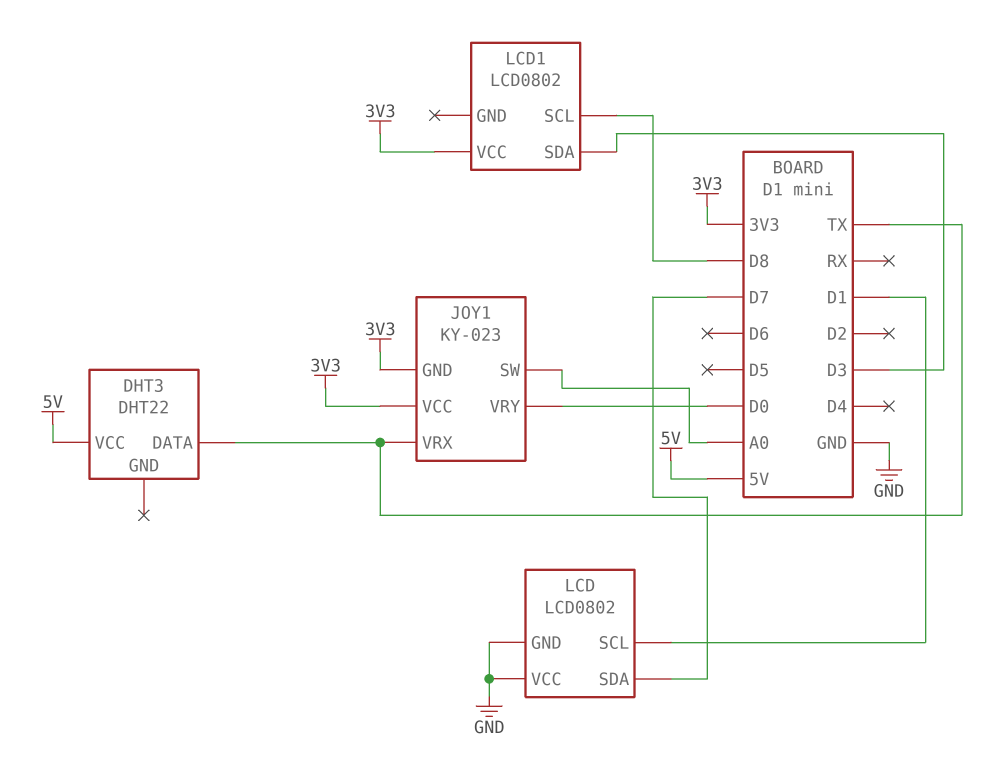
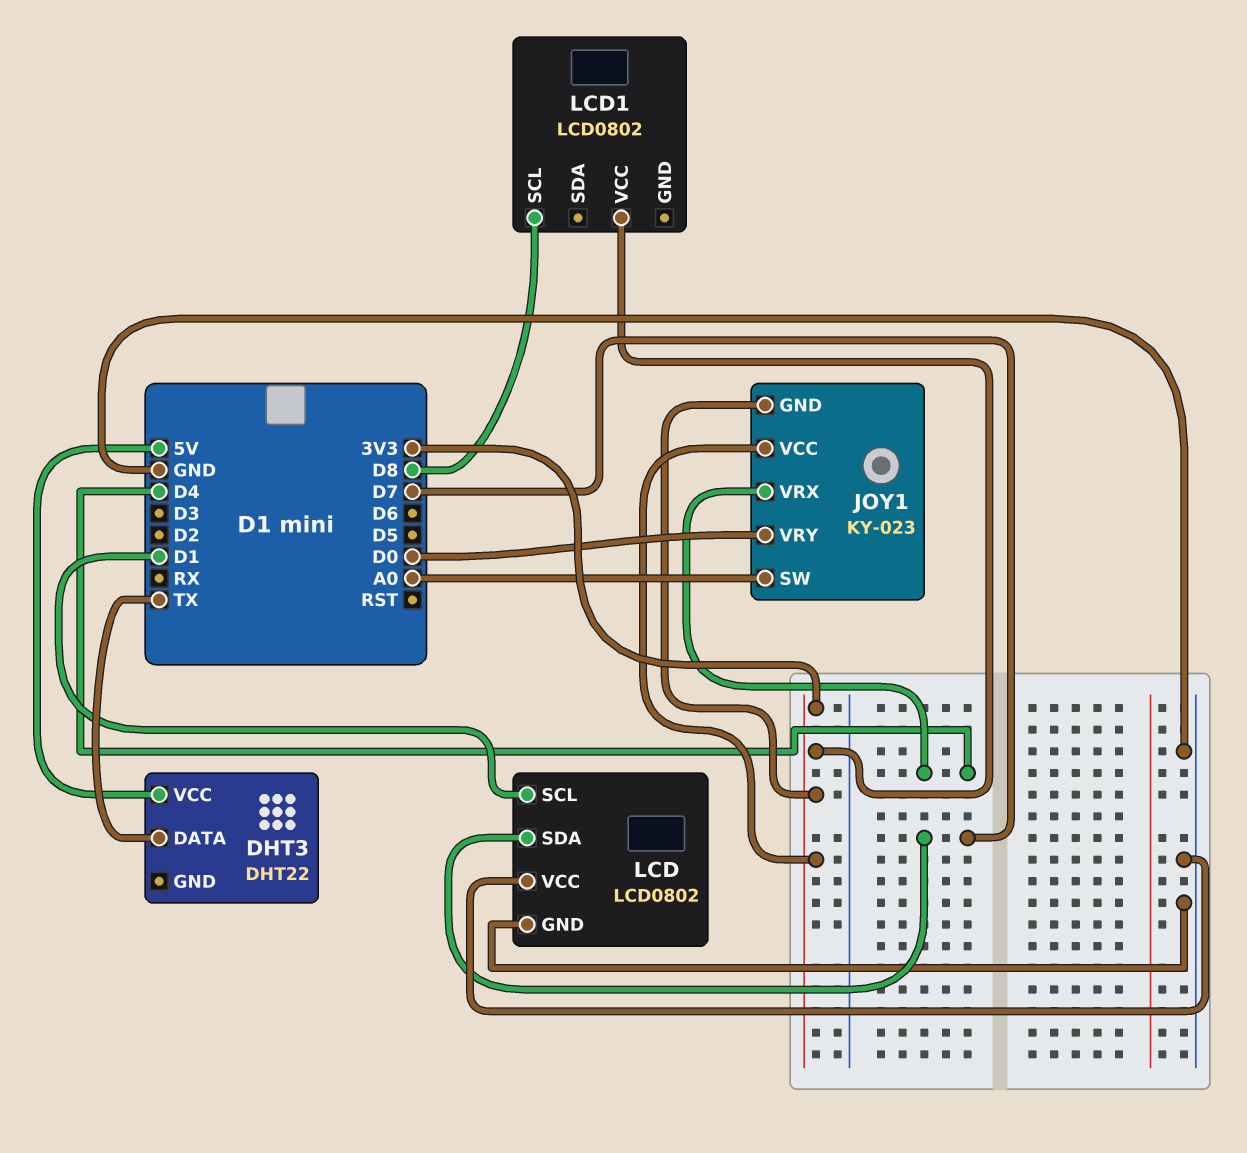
JOY1 pin VRX: TX -> D4
LCD1 pin SDA: D3 -> none

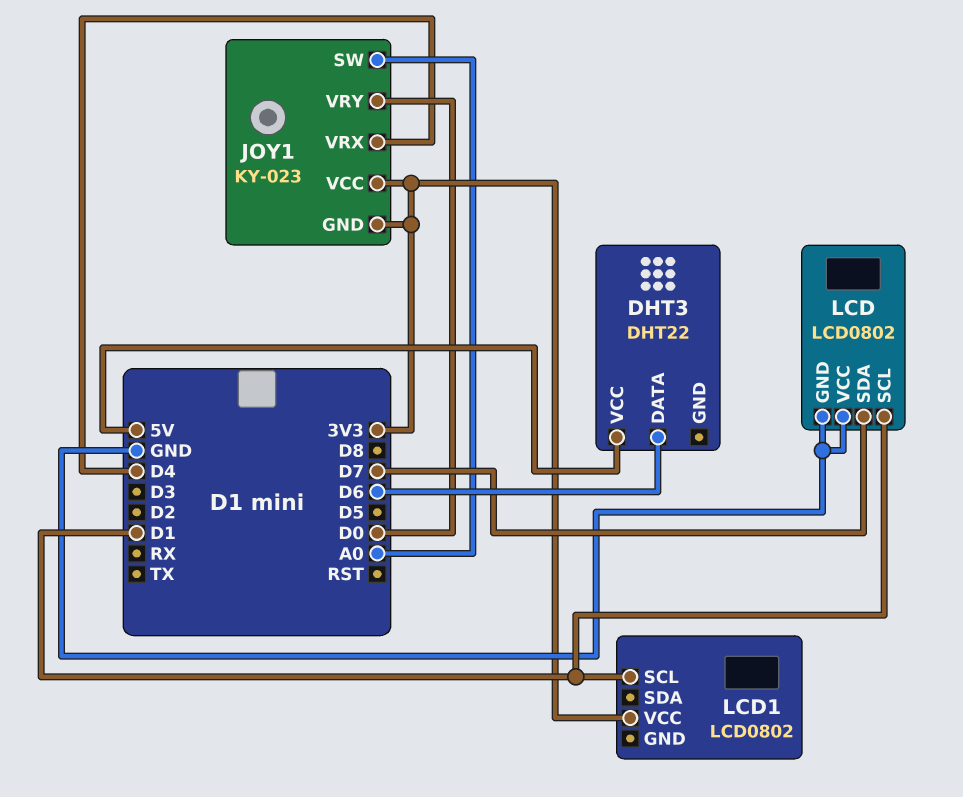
DHT3 pin DATA: TX -> D6
LCD1 pin SCL: D8 -> D1

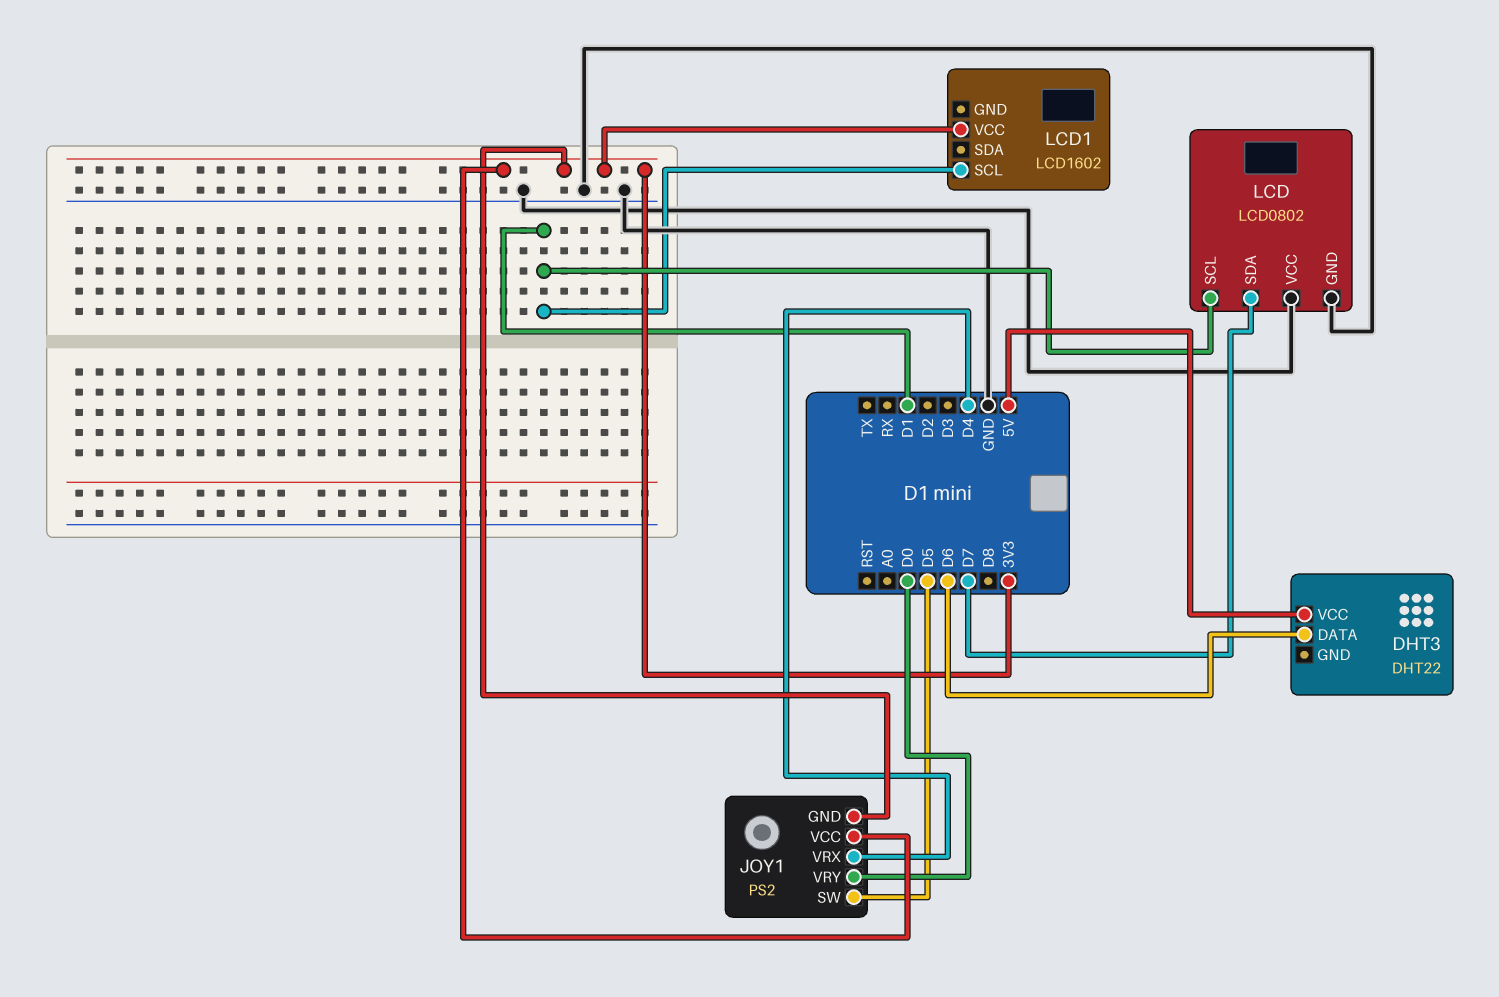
JOY1: KY-023 -> PS2
JOY1 pin SW: A0 -> D5
LCD1: LCD0802 -> LCD1602

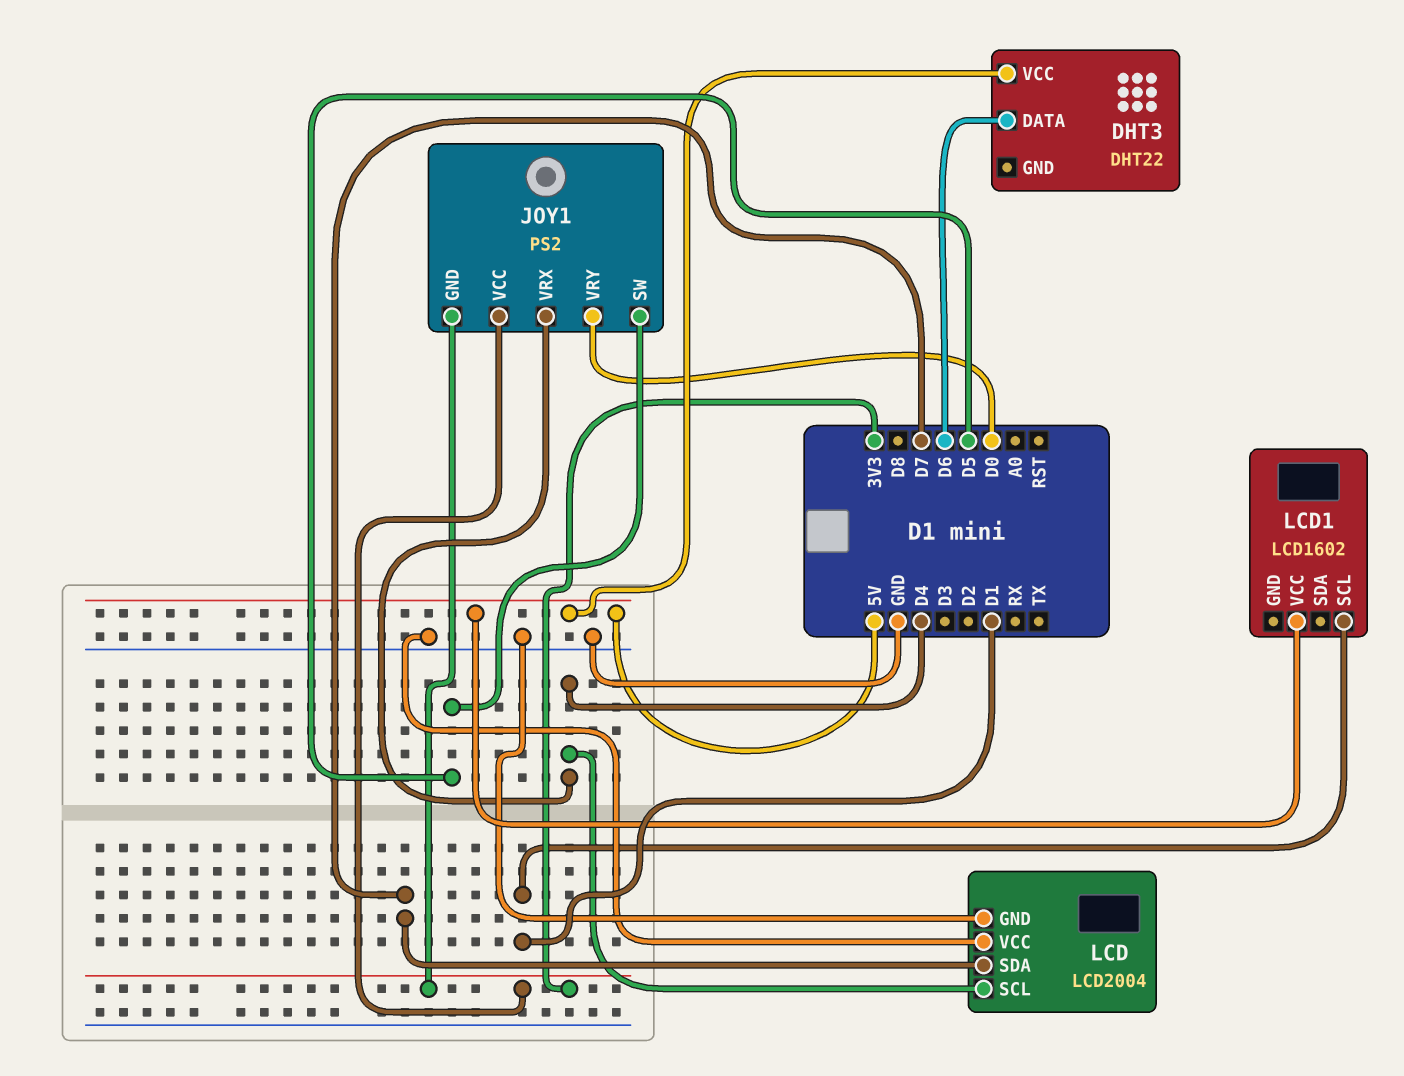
LCD: LCD0802 -> LCD2004
LCD pin SCL: D1 -> D4
LCD1 pin VCC: 3V3 -> 5V

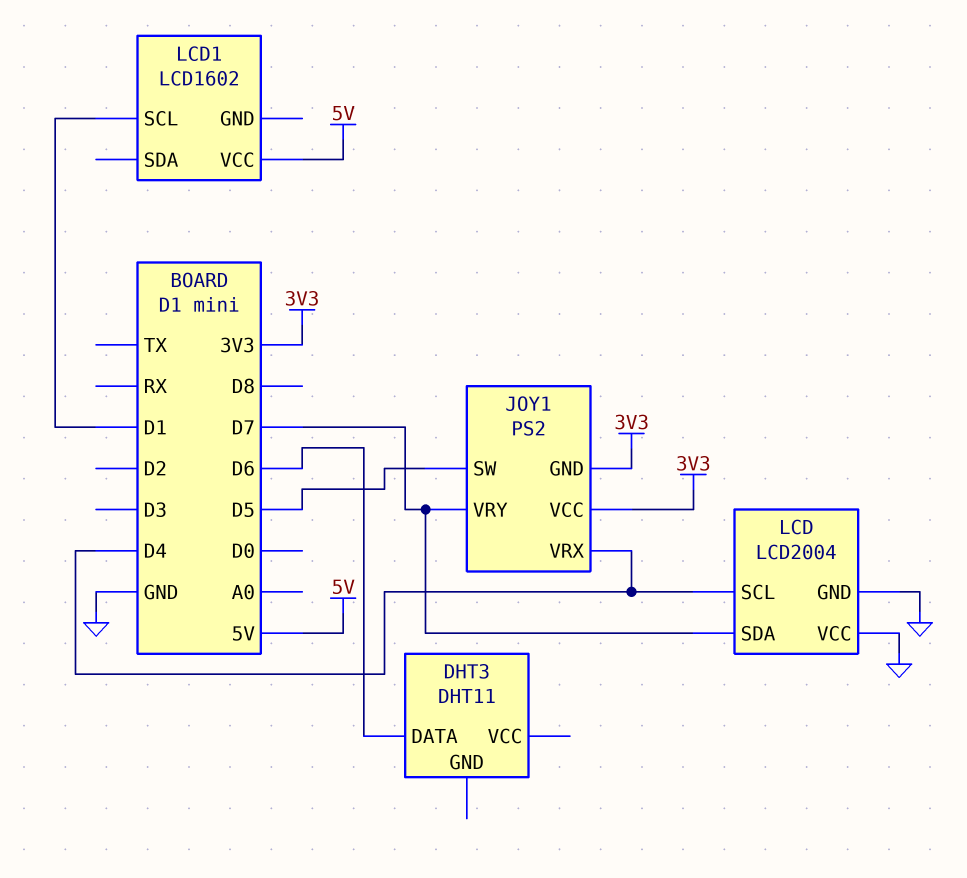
DHT3: DHT22 -> DHT11
DHT3 pin VCC: 5V -> none
JOY1 pin VRY: D0 -> D7

